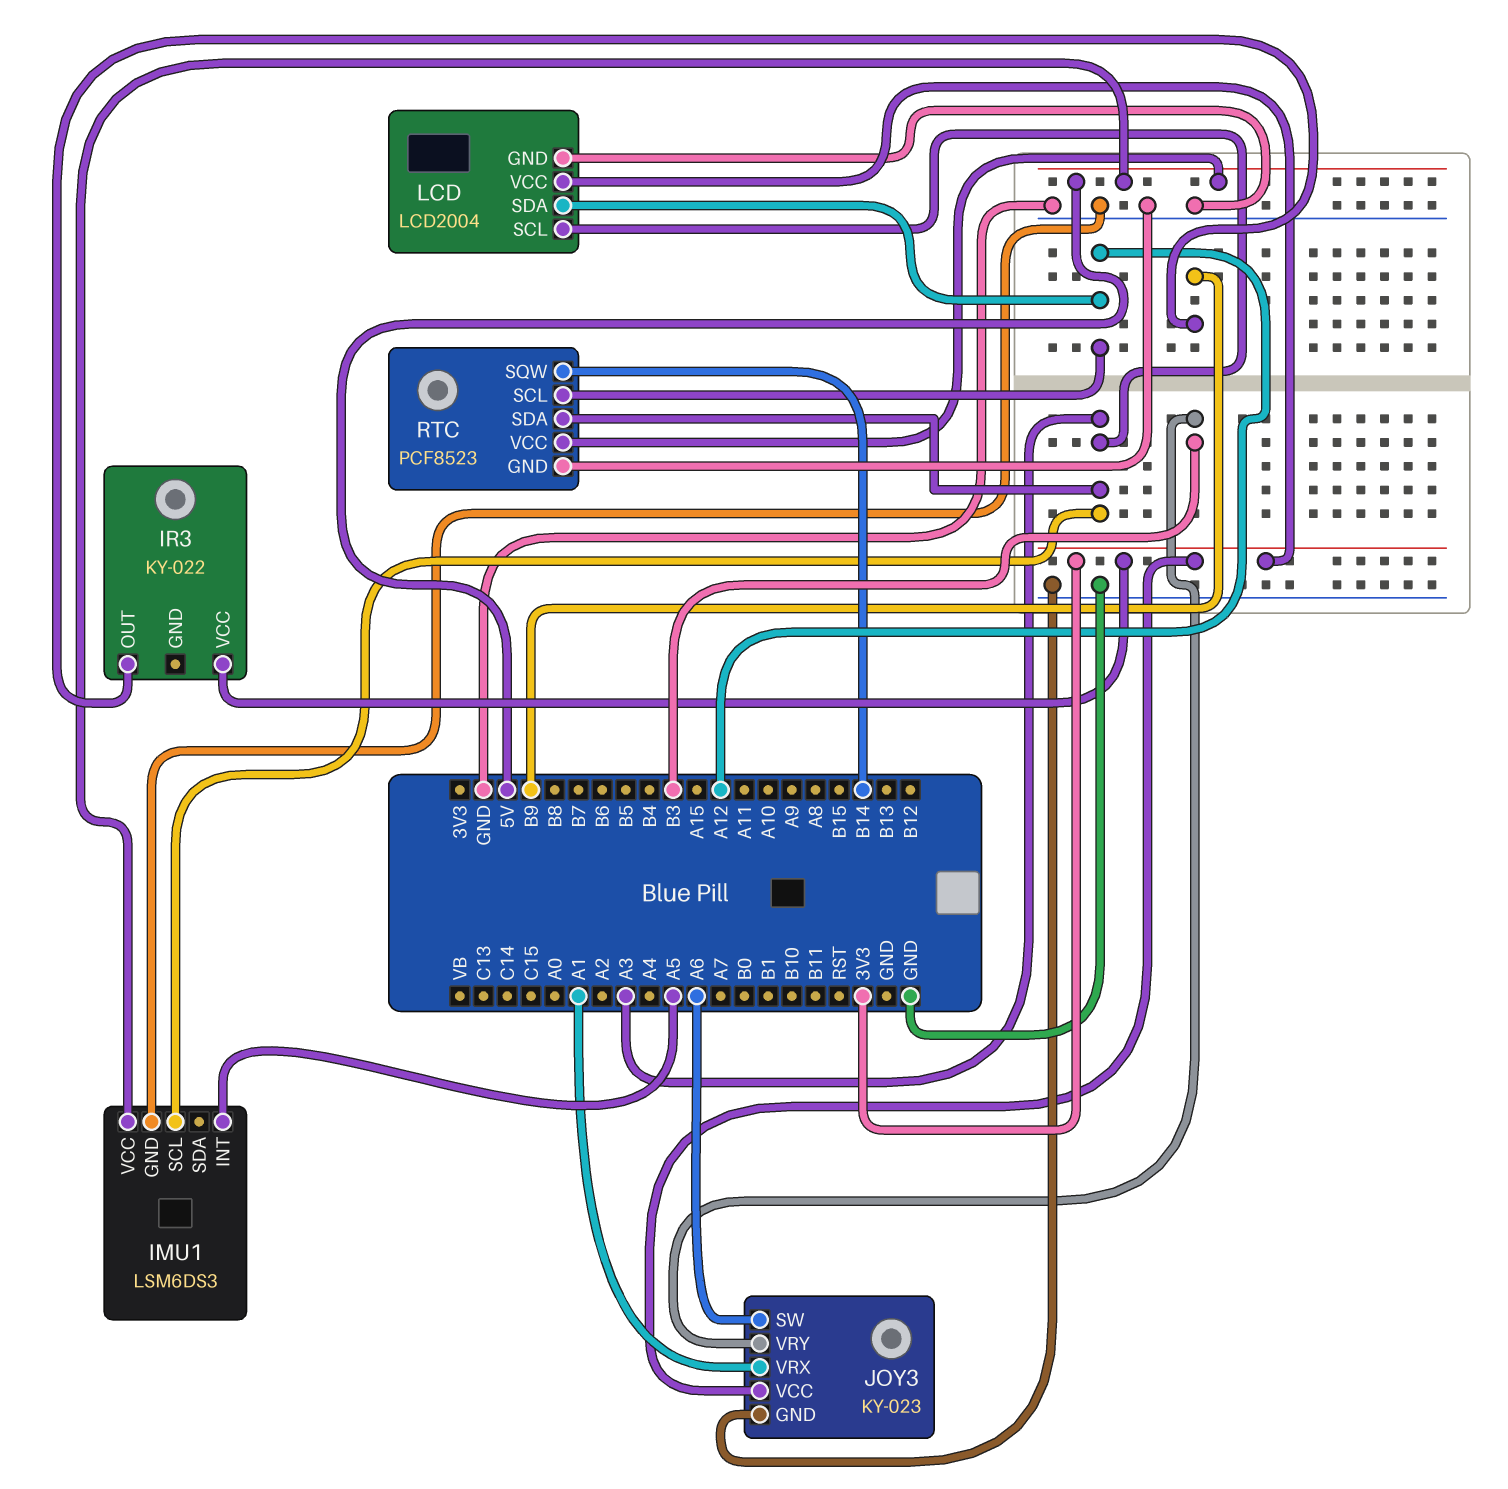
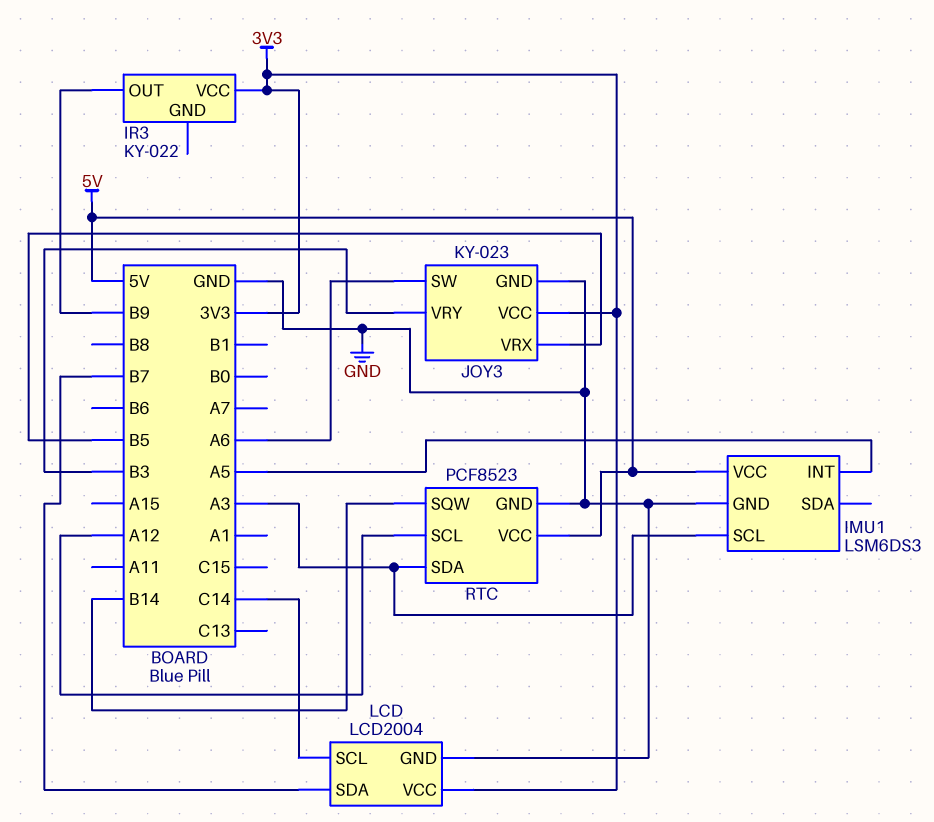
JOY3 pin VRX: A1 -> B5
LCD pin SCL: A3 -> C14
LCD pin SDA: A12 -> B7

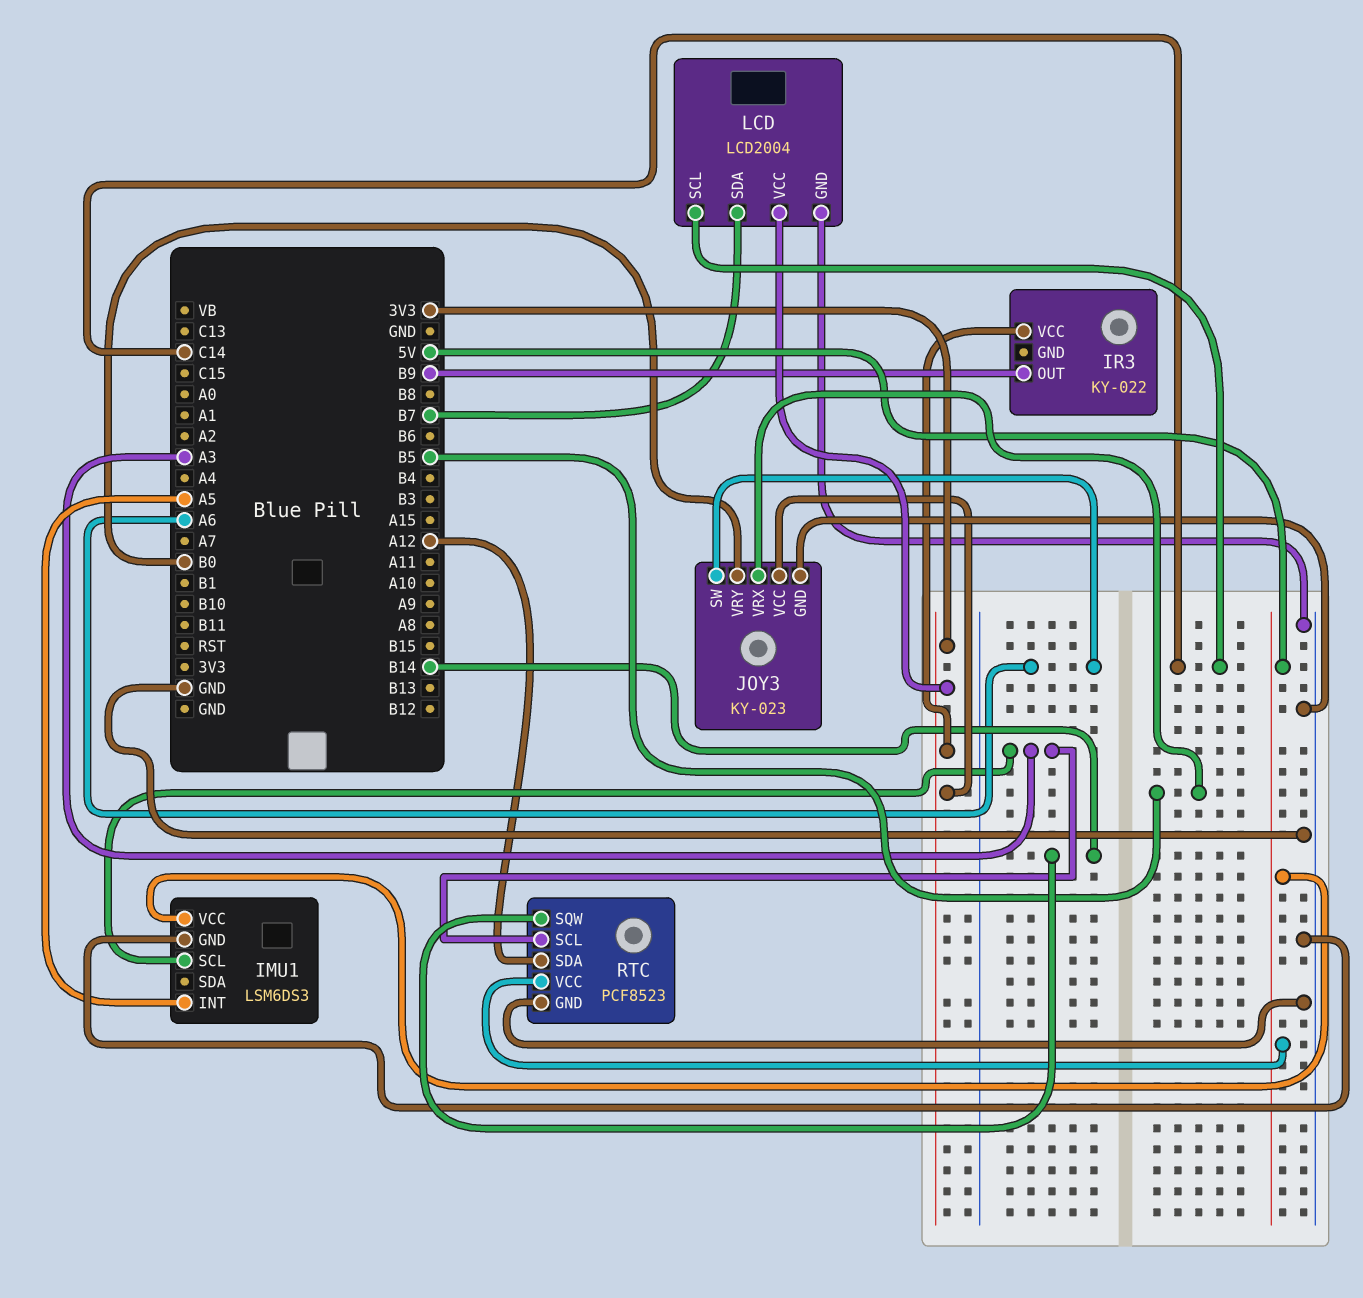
JOY3 pin VRY: B3 -> B0
RTC pin SCL: A12 -> A3
RTC pin SDA: A3 -> A12

